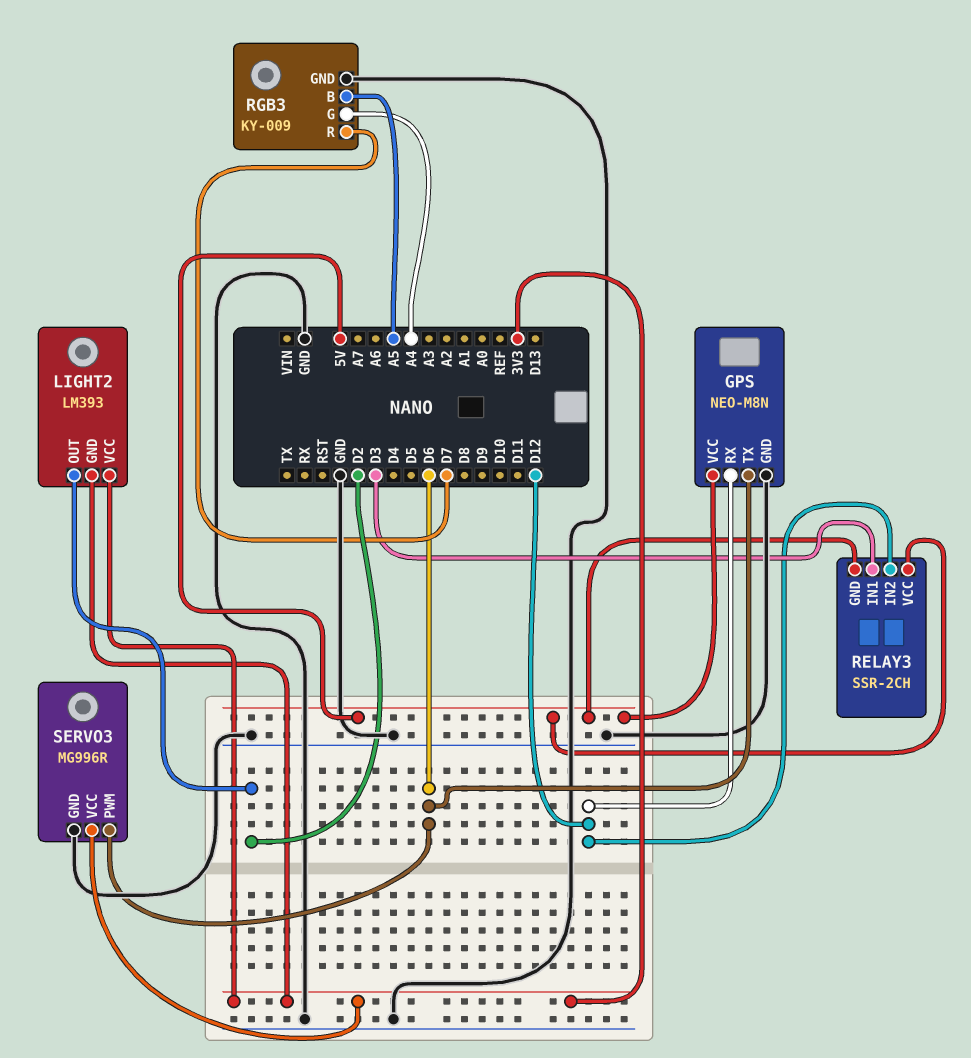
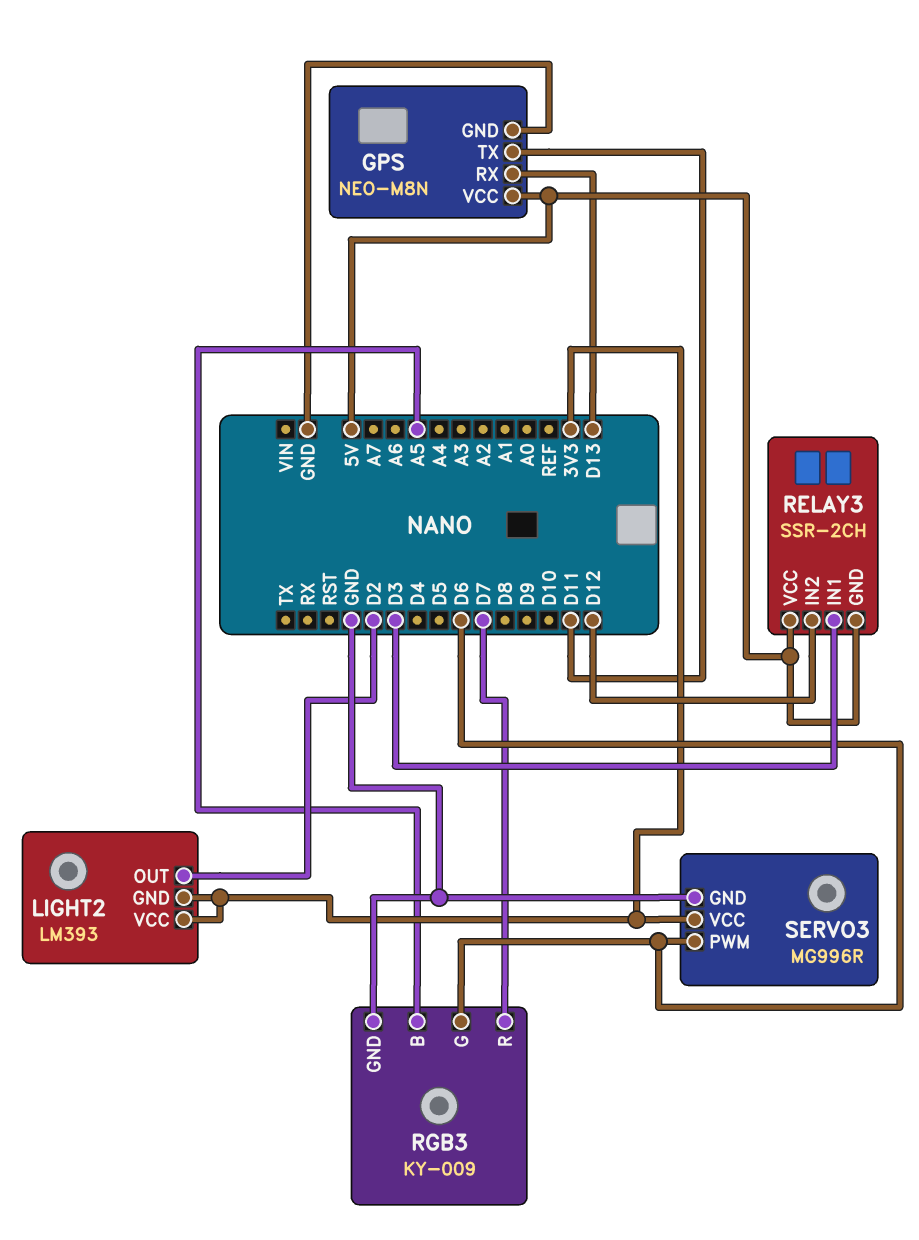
GPS pin RX: D12 -> D13
GPS pin TX: D6 -> D11
RGB3 pin G: A4 -> D6

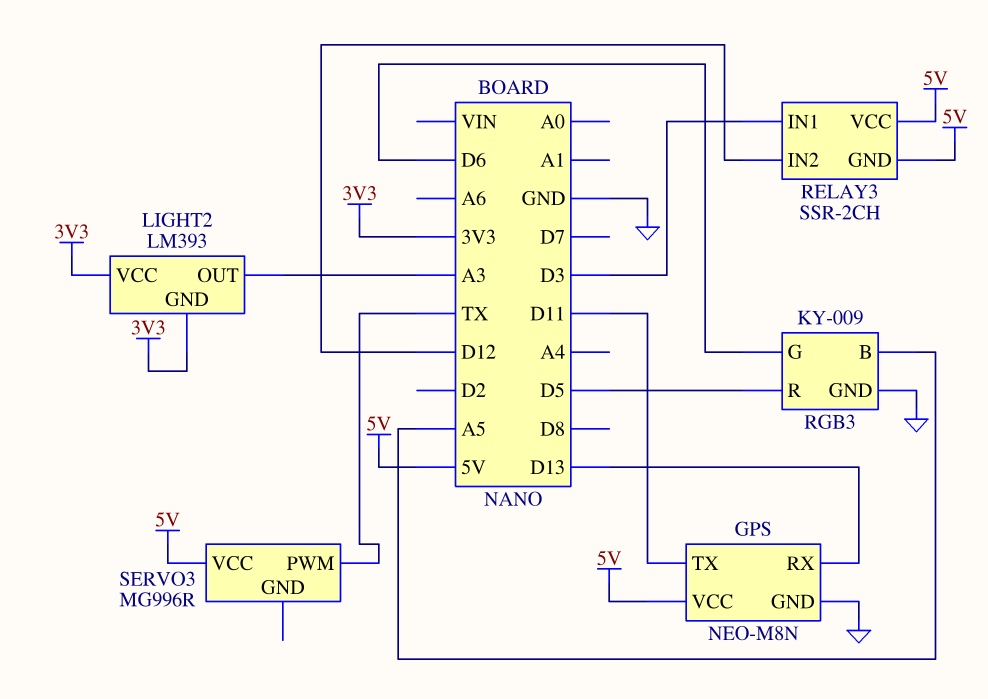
LIGHT2 pin OUT: D2 -> A3
RGB3 pin R: D7 -> D5
SERVO3 pin GND: GND -> none
SERVO3 pin PWM: D6 -> TX
SERVO3 pin VCC: 3V3 -> 5V

